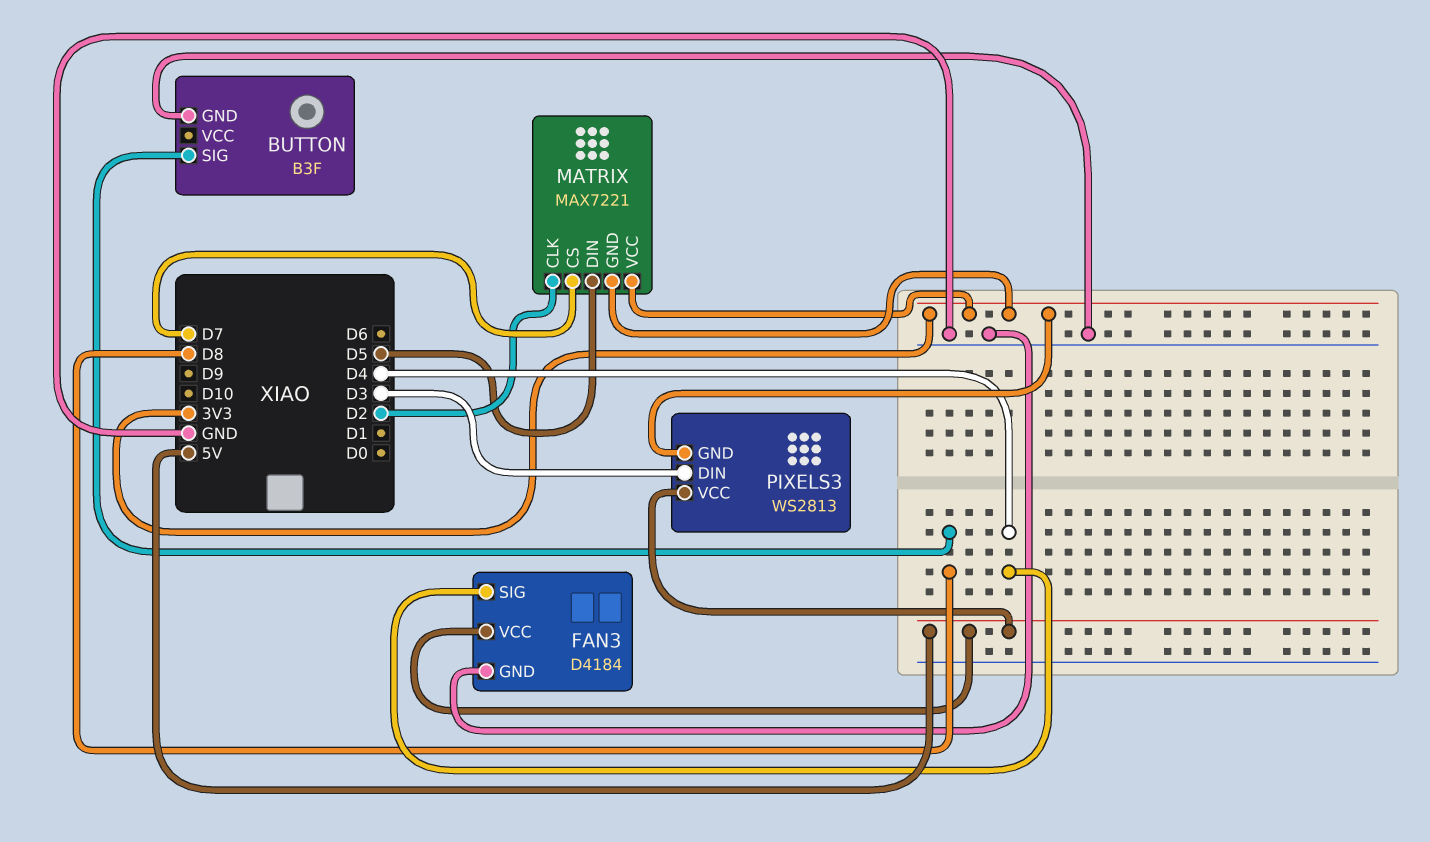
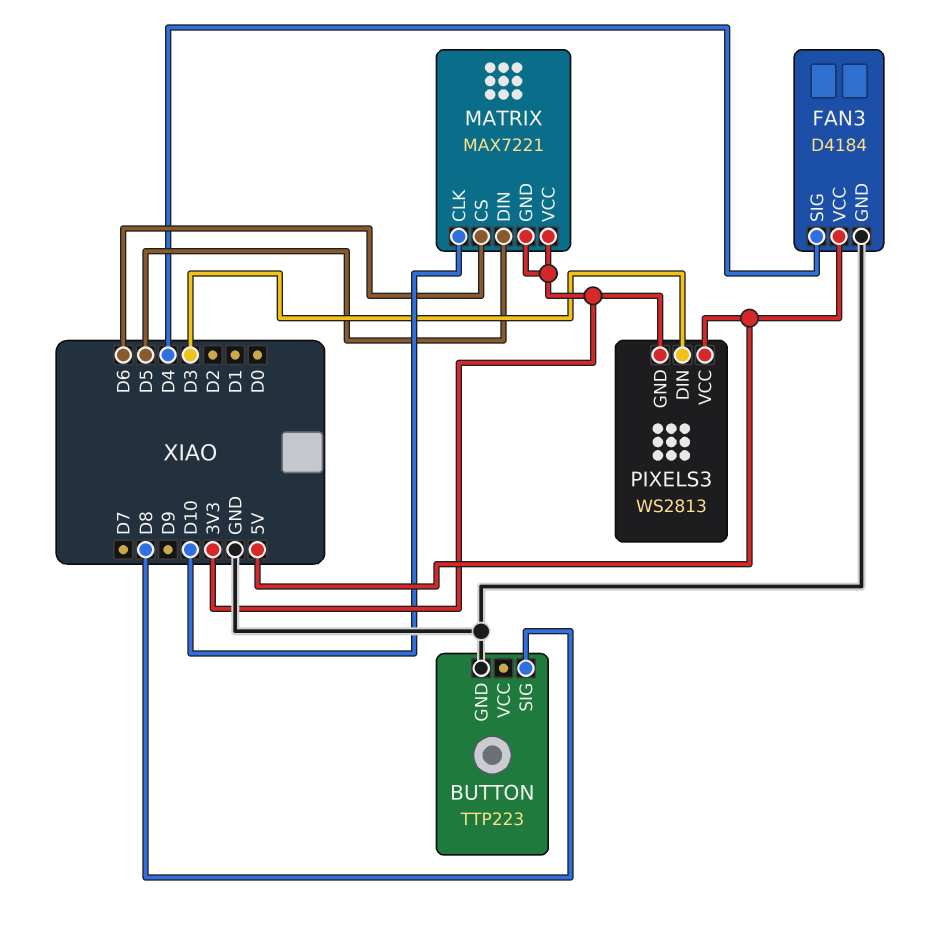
BUTTON: B3F -> TTP223
MATRIX pin CLK: D2 -> D10
MATRIX pin CS: D7 -> D6

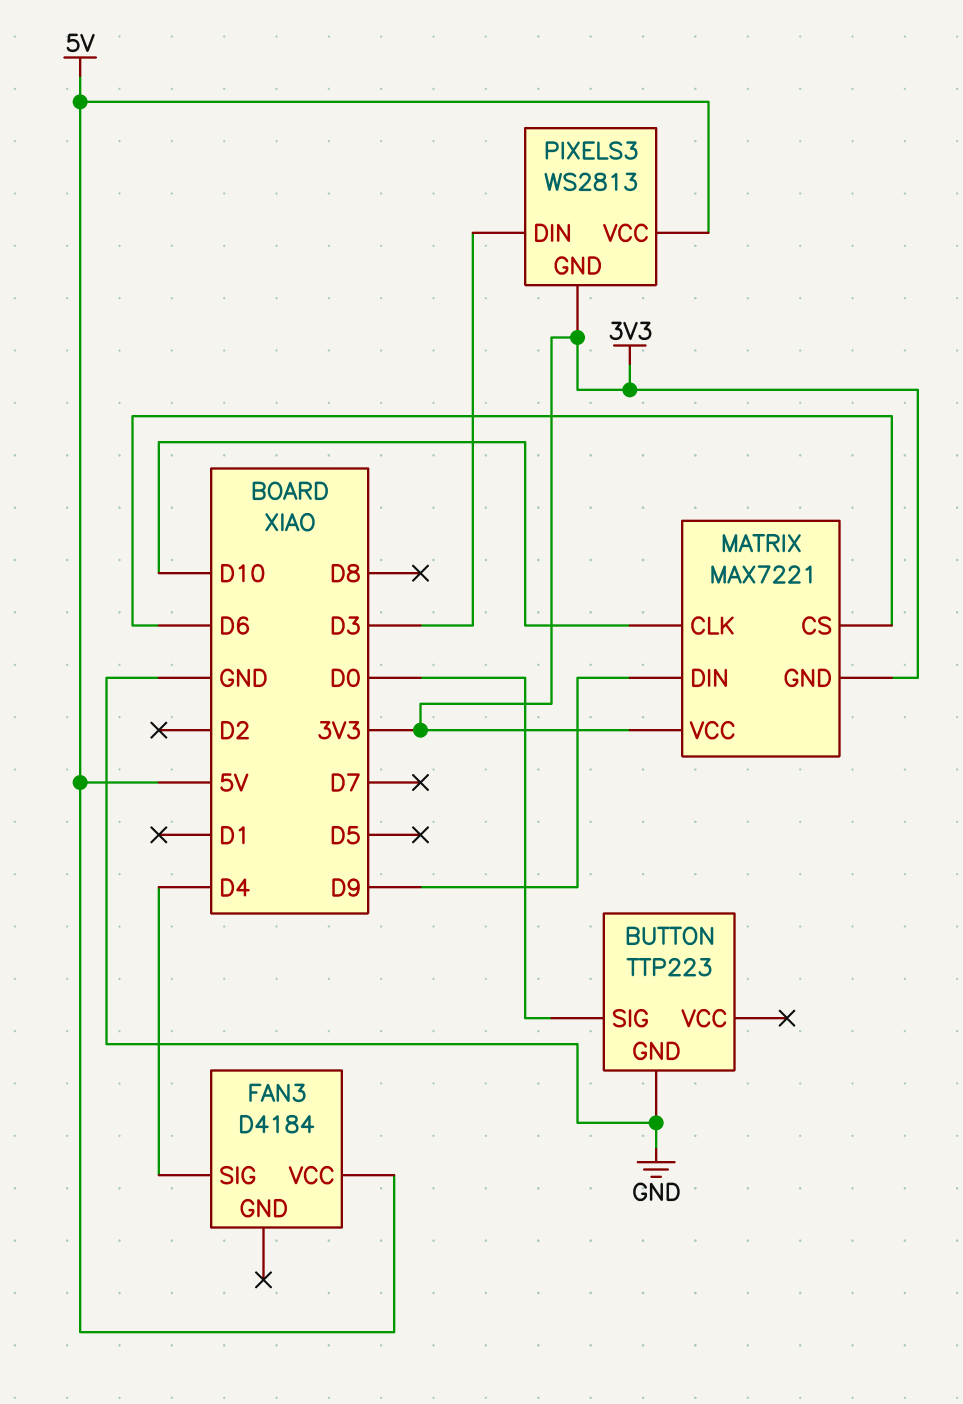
BUTTON pin SIG: D8 -> D0
FAN3 pin GND: GND -> none
MATRIX pin DIN: D5 -> D9

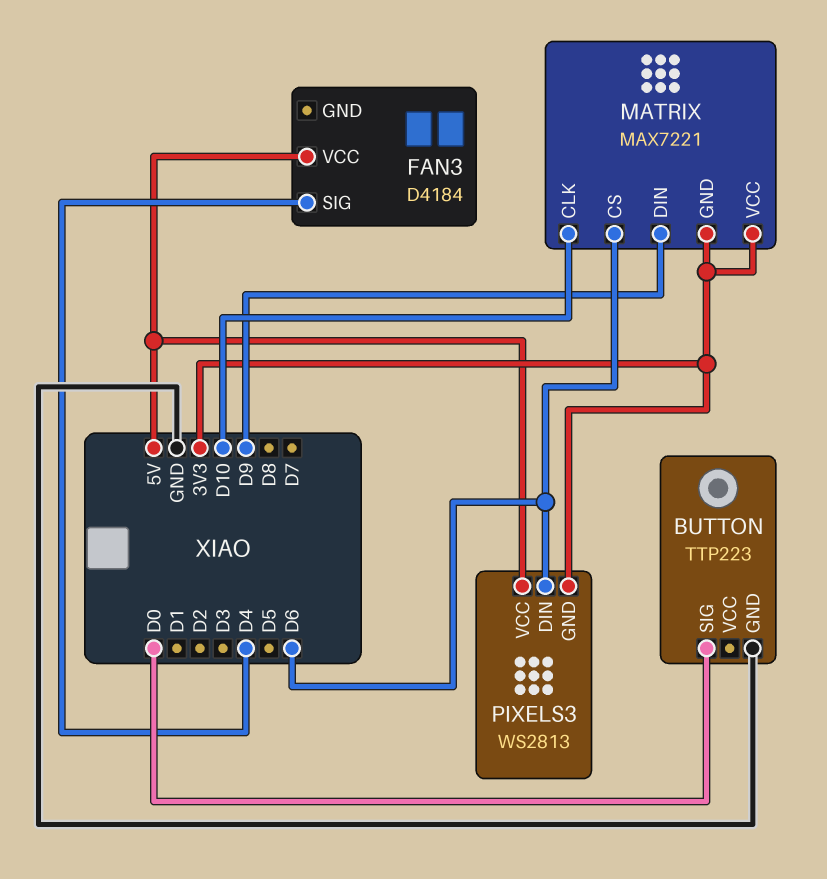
PIXELS3 pin DIN: D3 -> D6

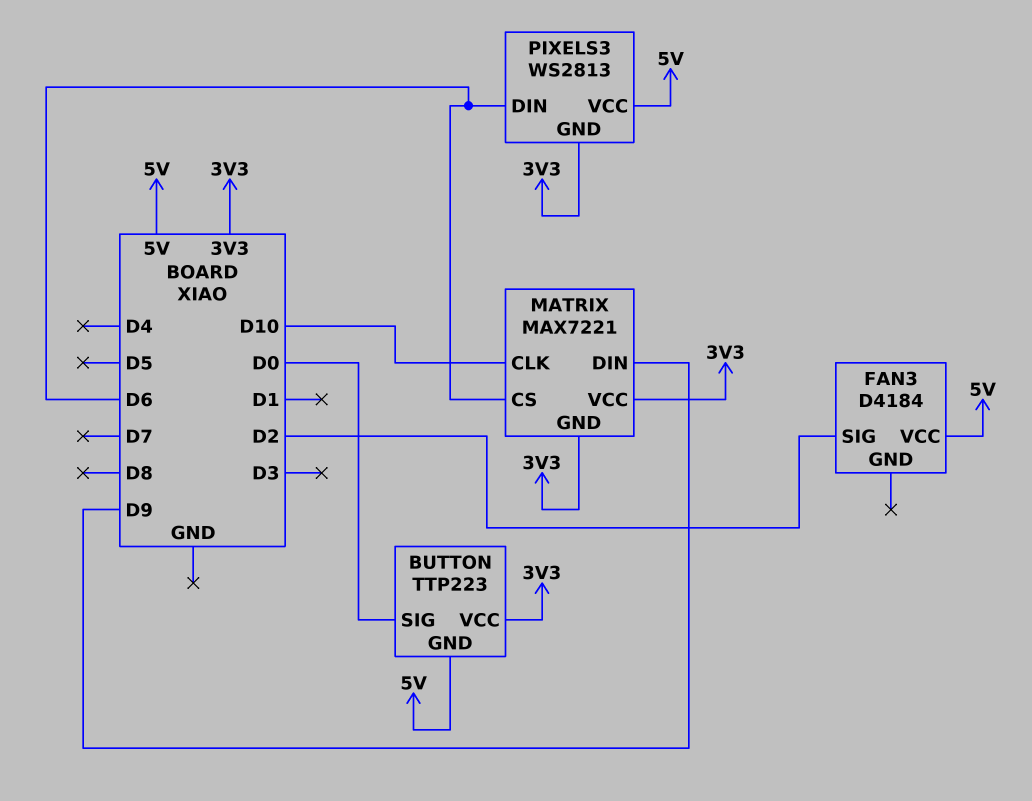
BUTTON pin GND: GND -> 5V
BUTTON pin VCC: none -> 3V3
FAN3 pin SIG: D4 -> D2

